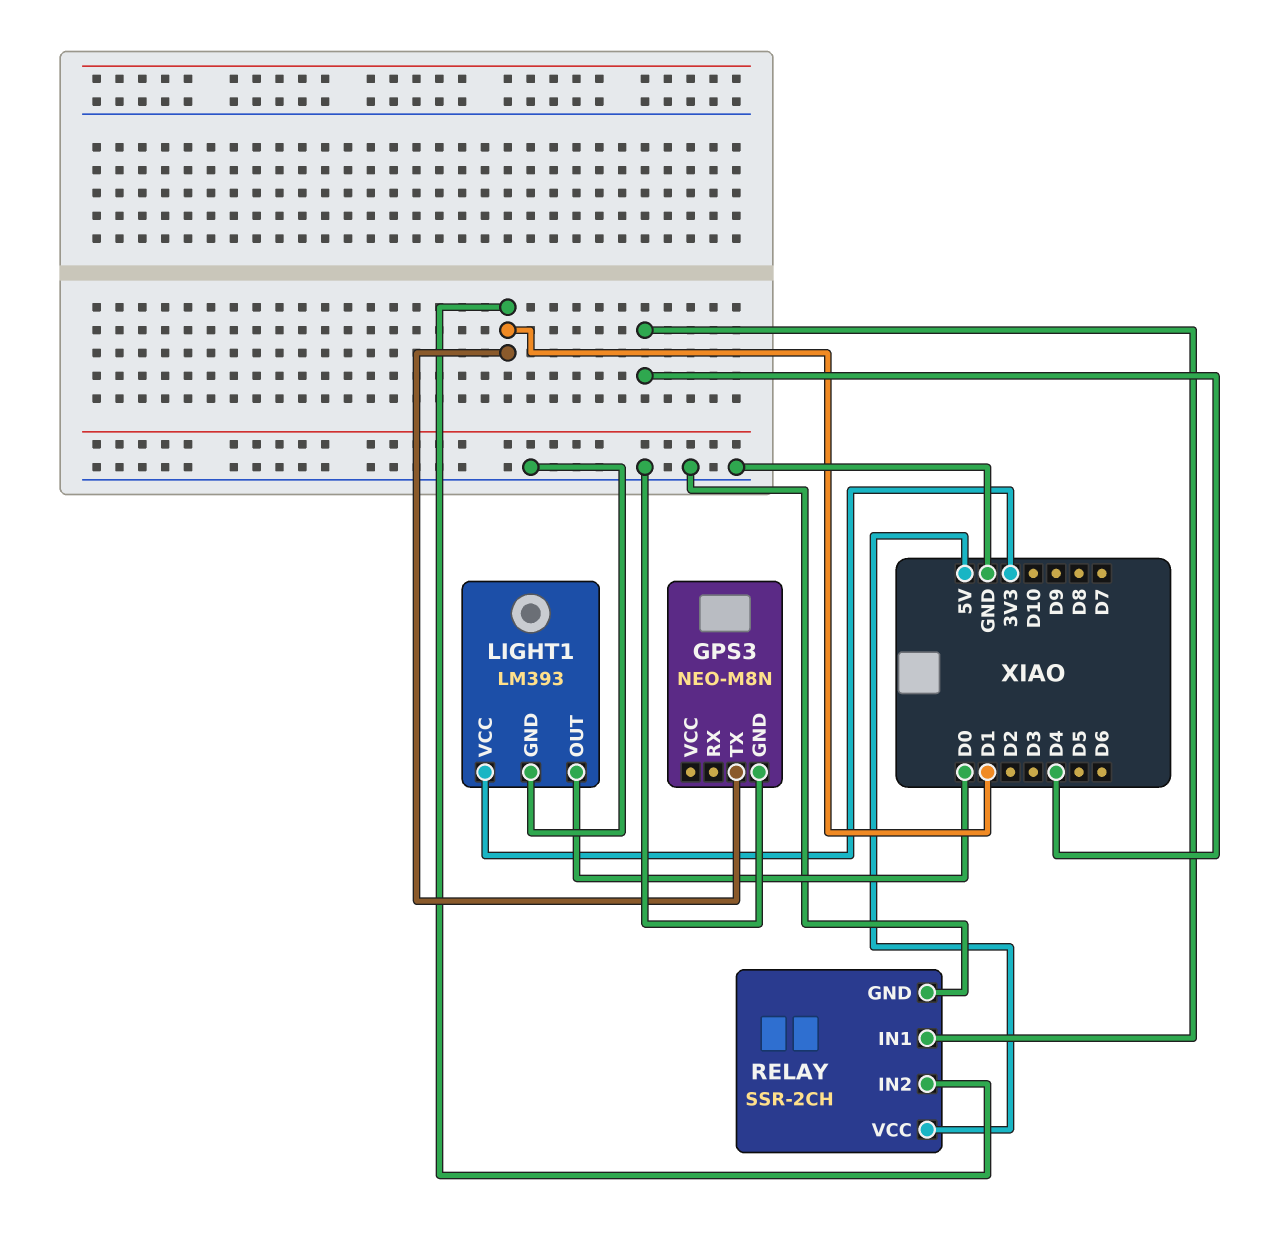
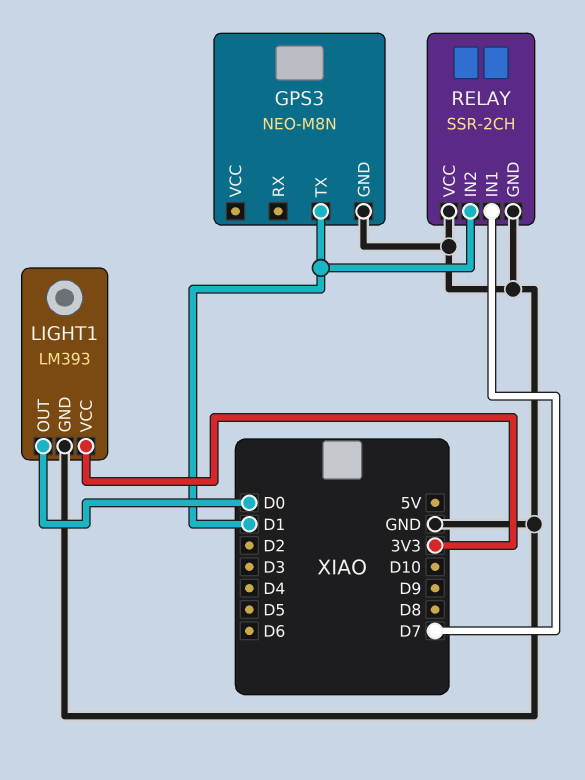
RELAY pin IN1: D4 -> D7
RELAY pin VCC: 5V -> GND

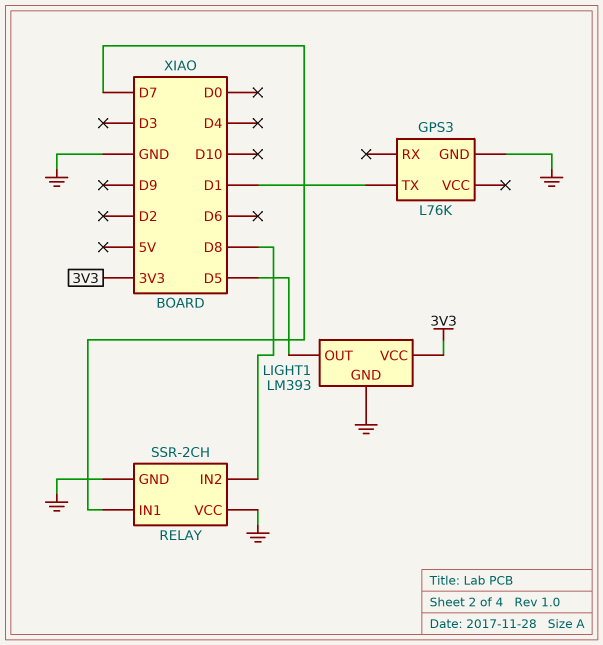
GPS3: NEO-M8N -> L76K
LIGHT1 pin OUT: D0 -> D5
RELAY pin IN2: D1 -> D8

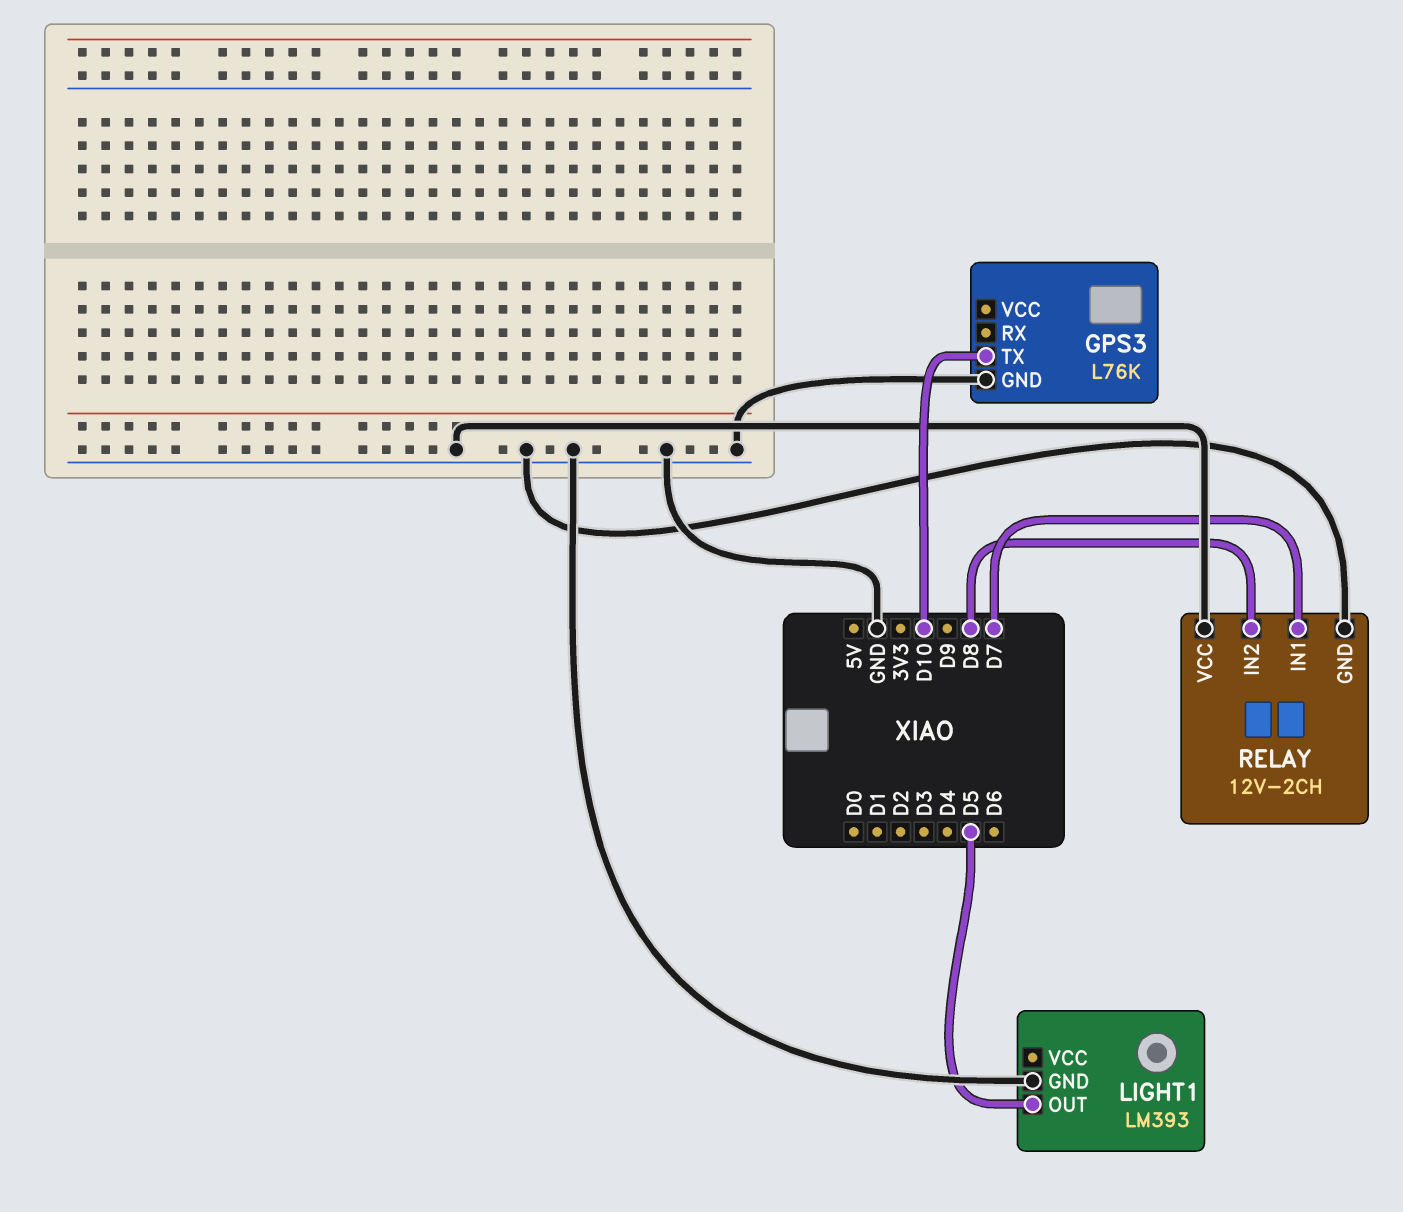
GPS3 pin TX: D1 -> D10
LIGHT1 pin VCC: 3V3 -> none
RELAY: SSR-2CH -> 12V-2CH

